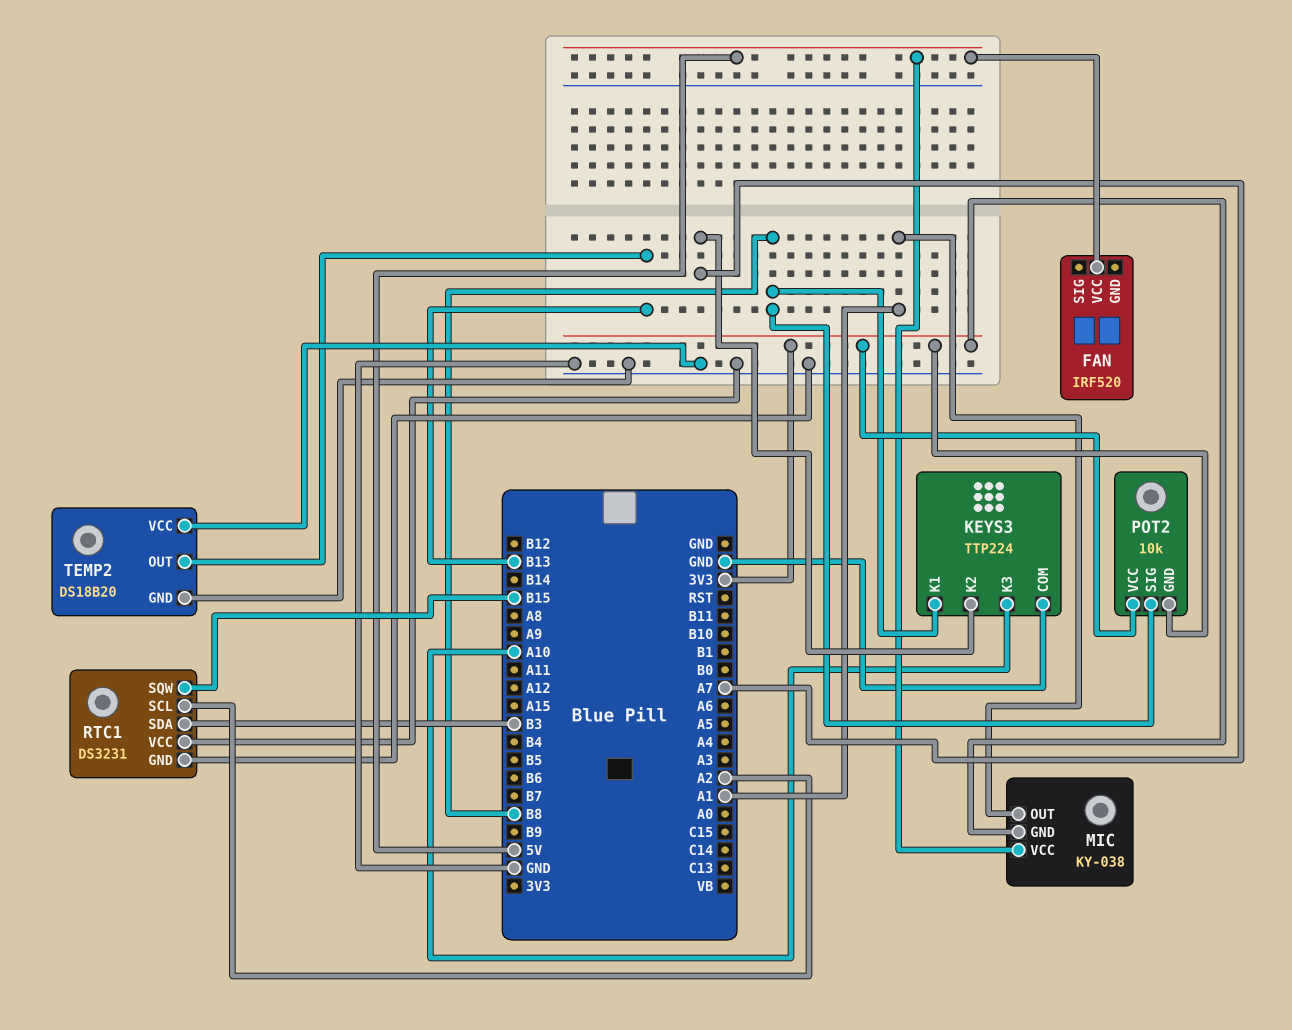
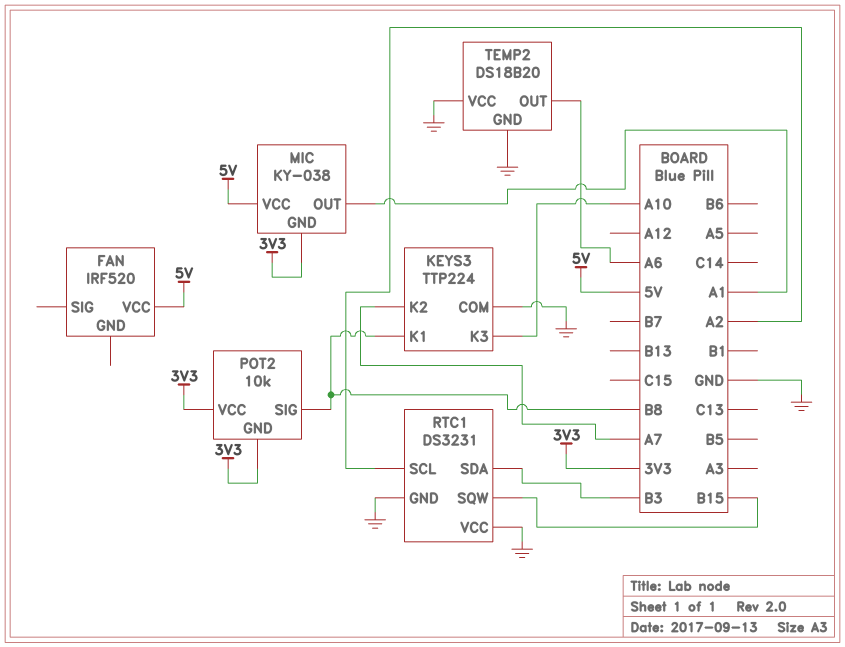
TEMP2 pin OUT: B13 -> A6

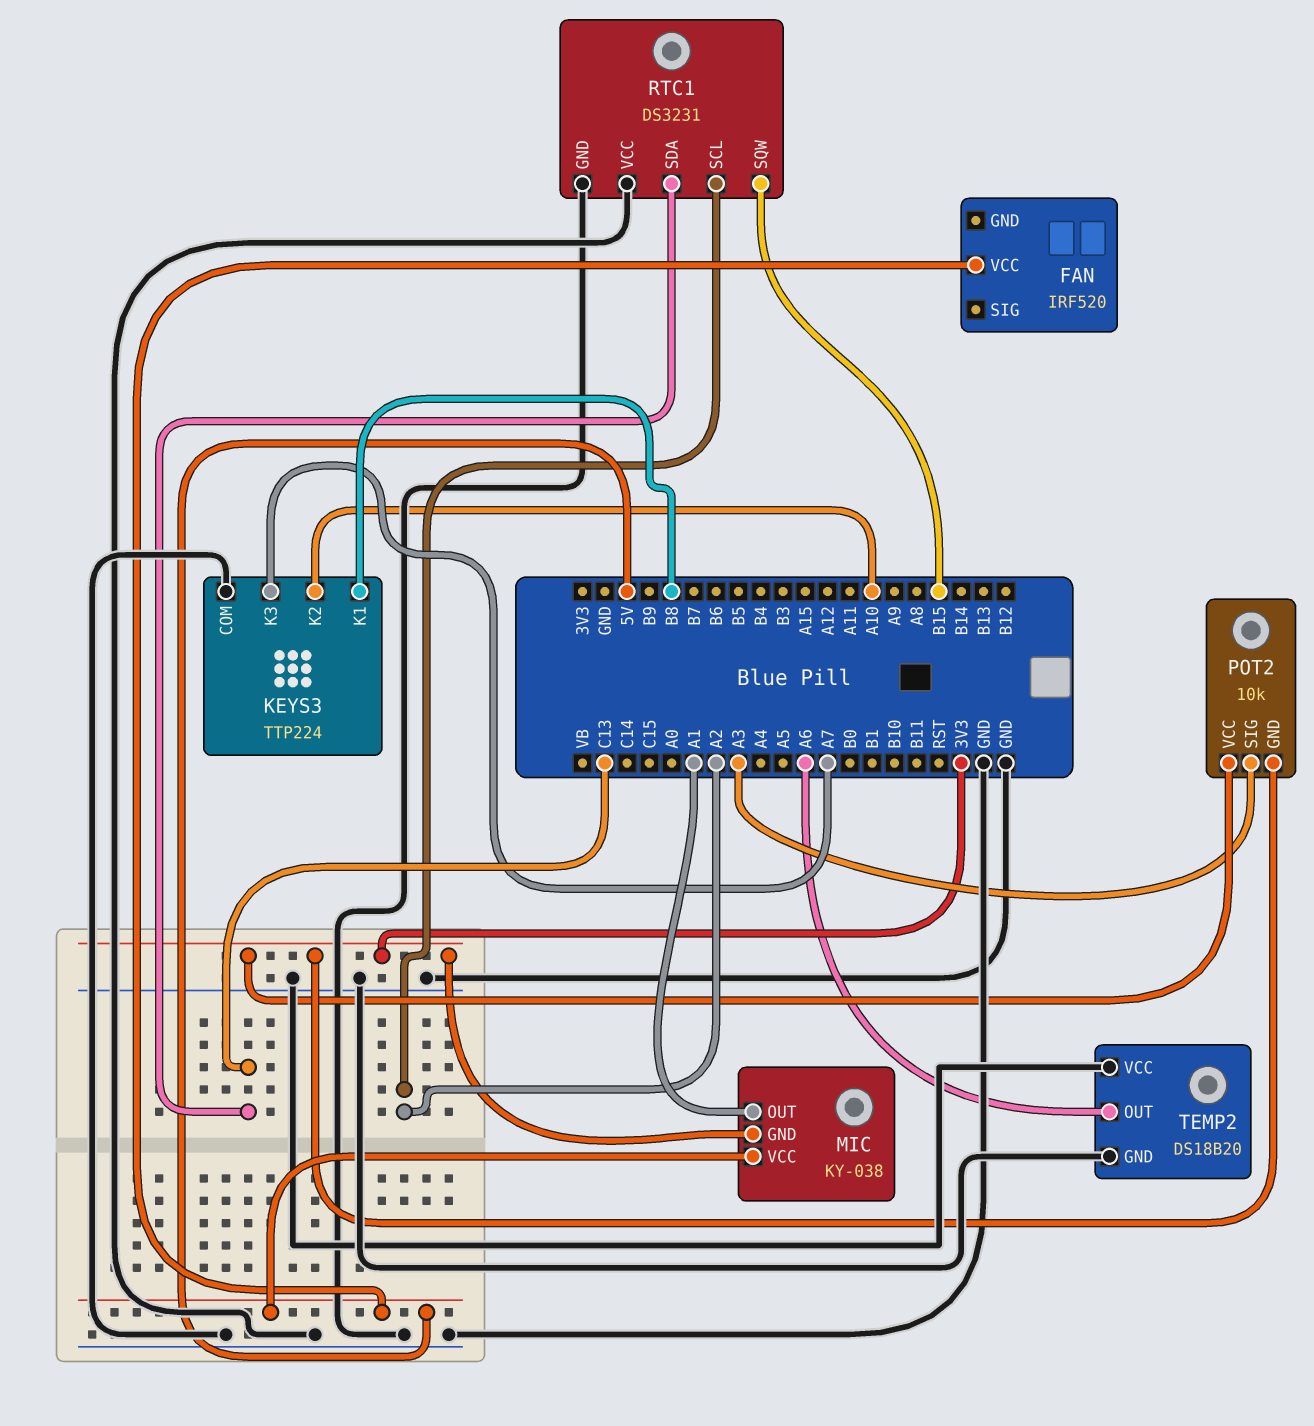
KEYS3 pin K2: A7 -> A10
KEYS3 pin K3: A10 -> A7
POT2 pin SIG: B8 -> A3
RTC1 pin SDA: B3 -> C13

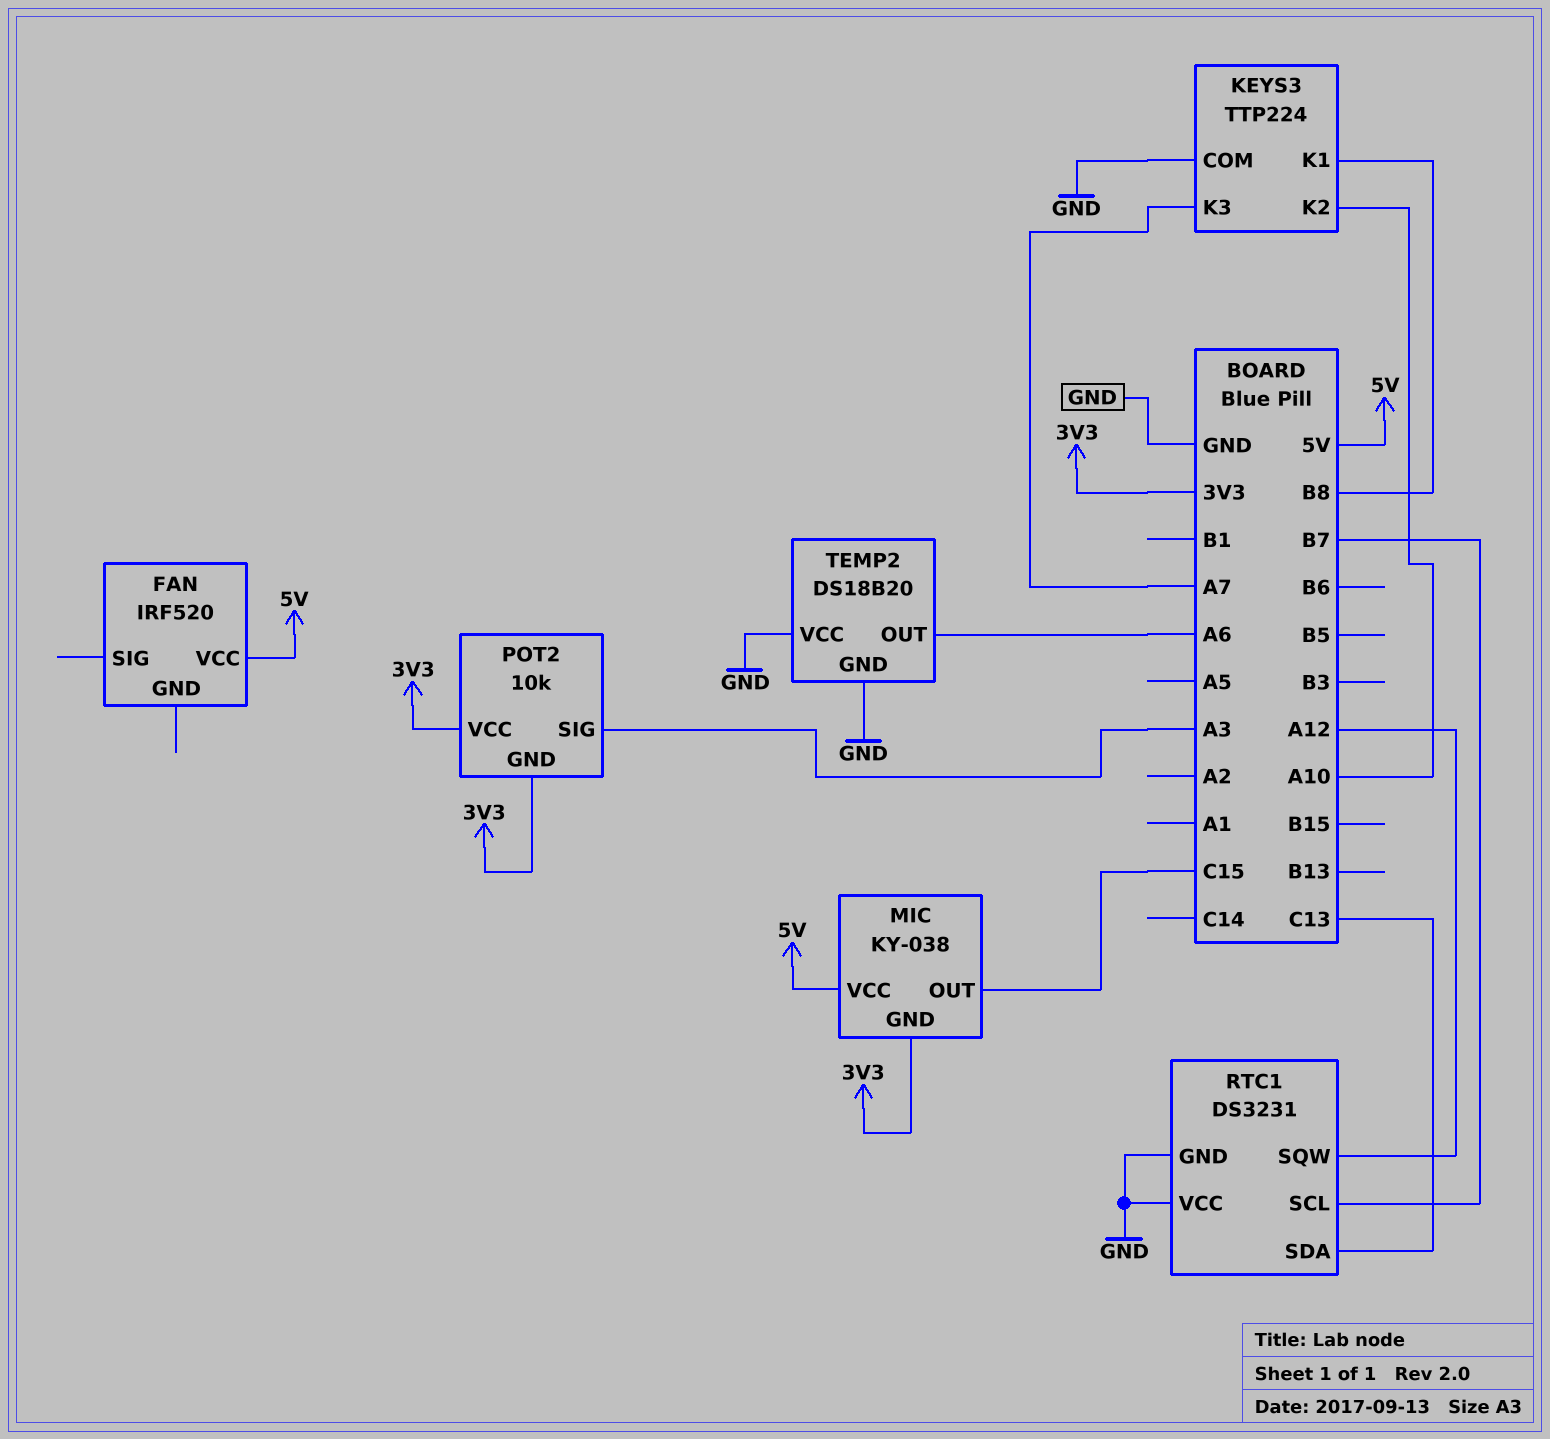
MIC pin OUT: A1 -> C15
RTC1 pin SCL: A2 -> B7
RTC1 pin SQW: B15 -> A12

